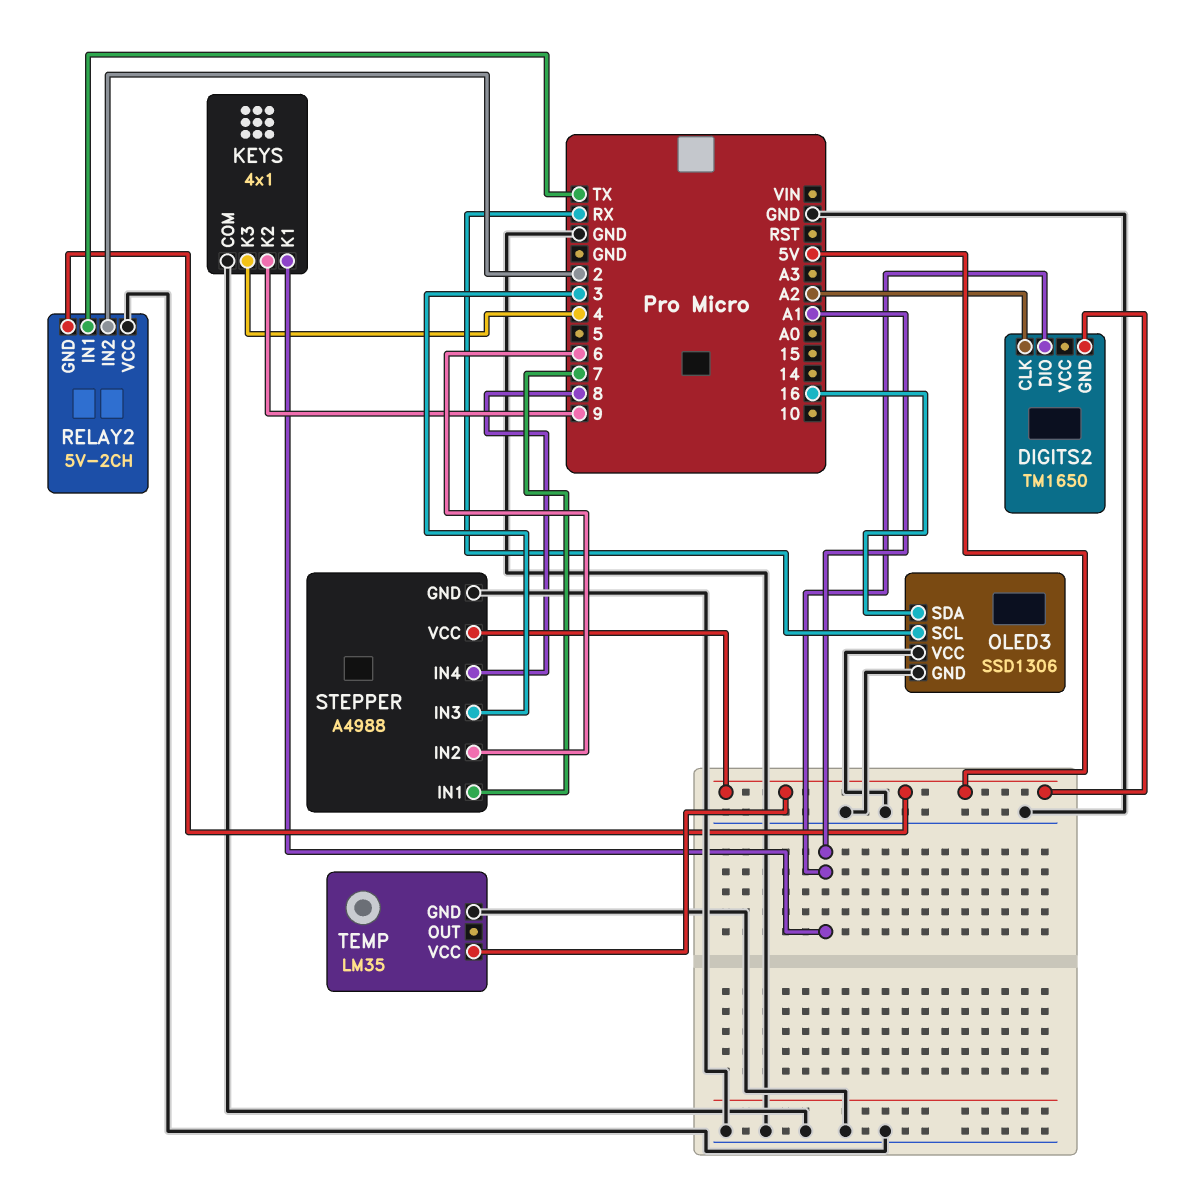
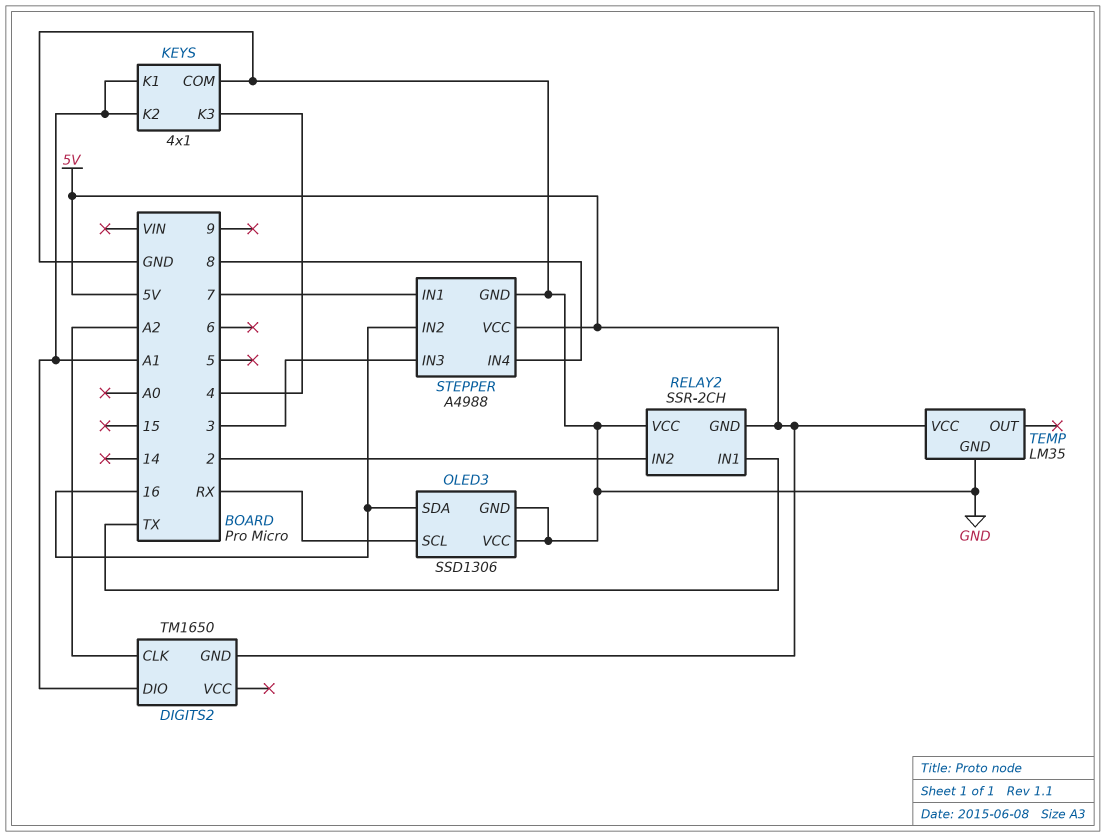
KEYS pin K2: 9 -> A1
RELAY2: 5V-2CH -> SSR-2CH
STEPPER pin IN2: 6 -> 16

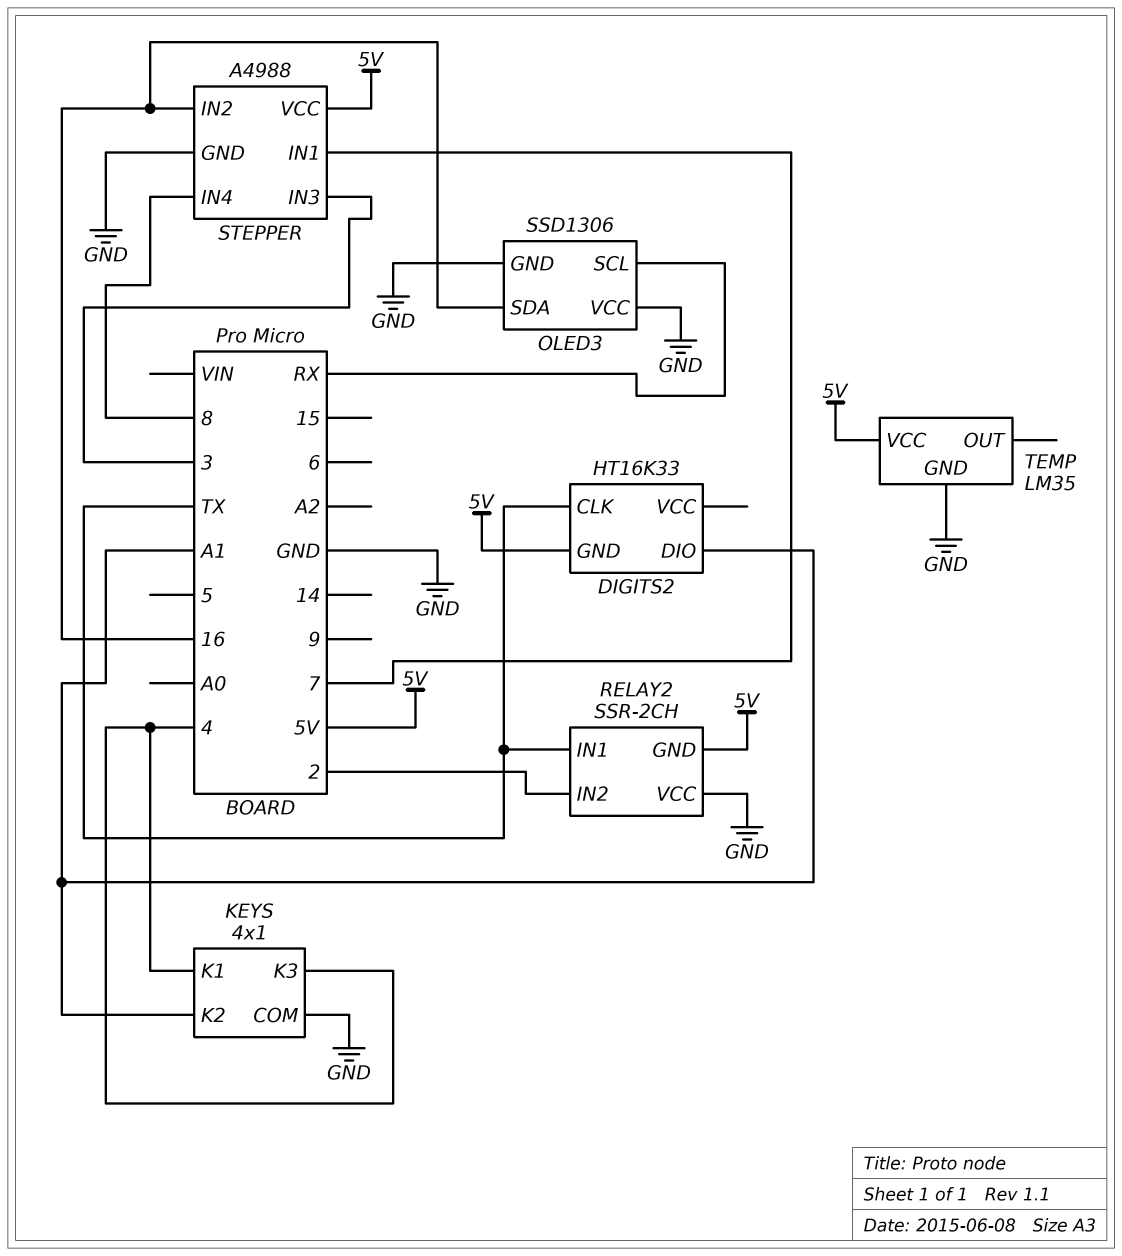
DIGITS2: TM1650 -> HT16K33
DIGITS2 pin CLK: A2 -> TX
KEYS pin K1: A1 -> 4

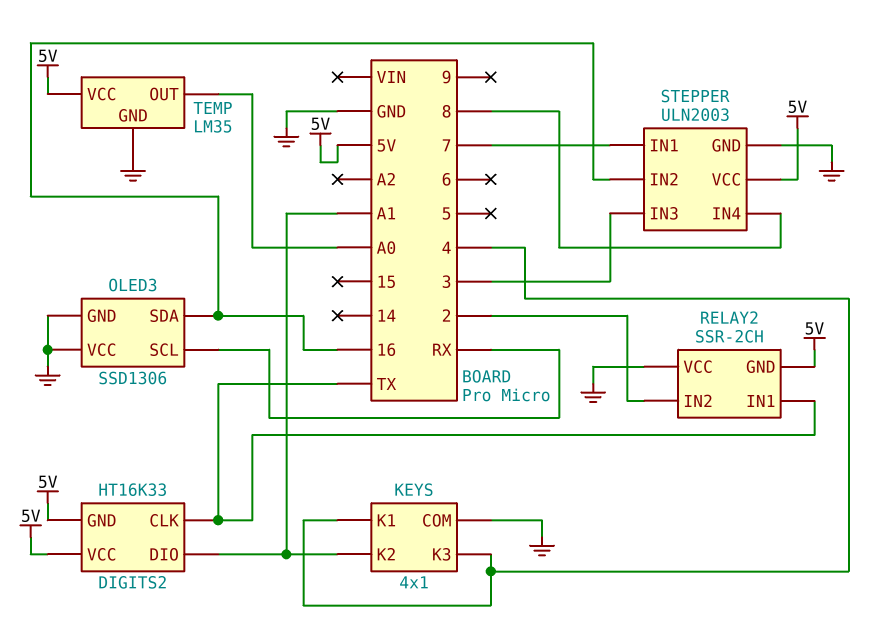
DIGITS2 pin VCC: none -> 5V
STEPPER: A4988 -> ULN2003
TEMP pin OUT: none -> A0

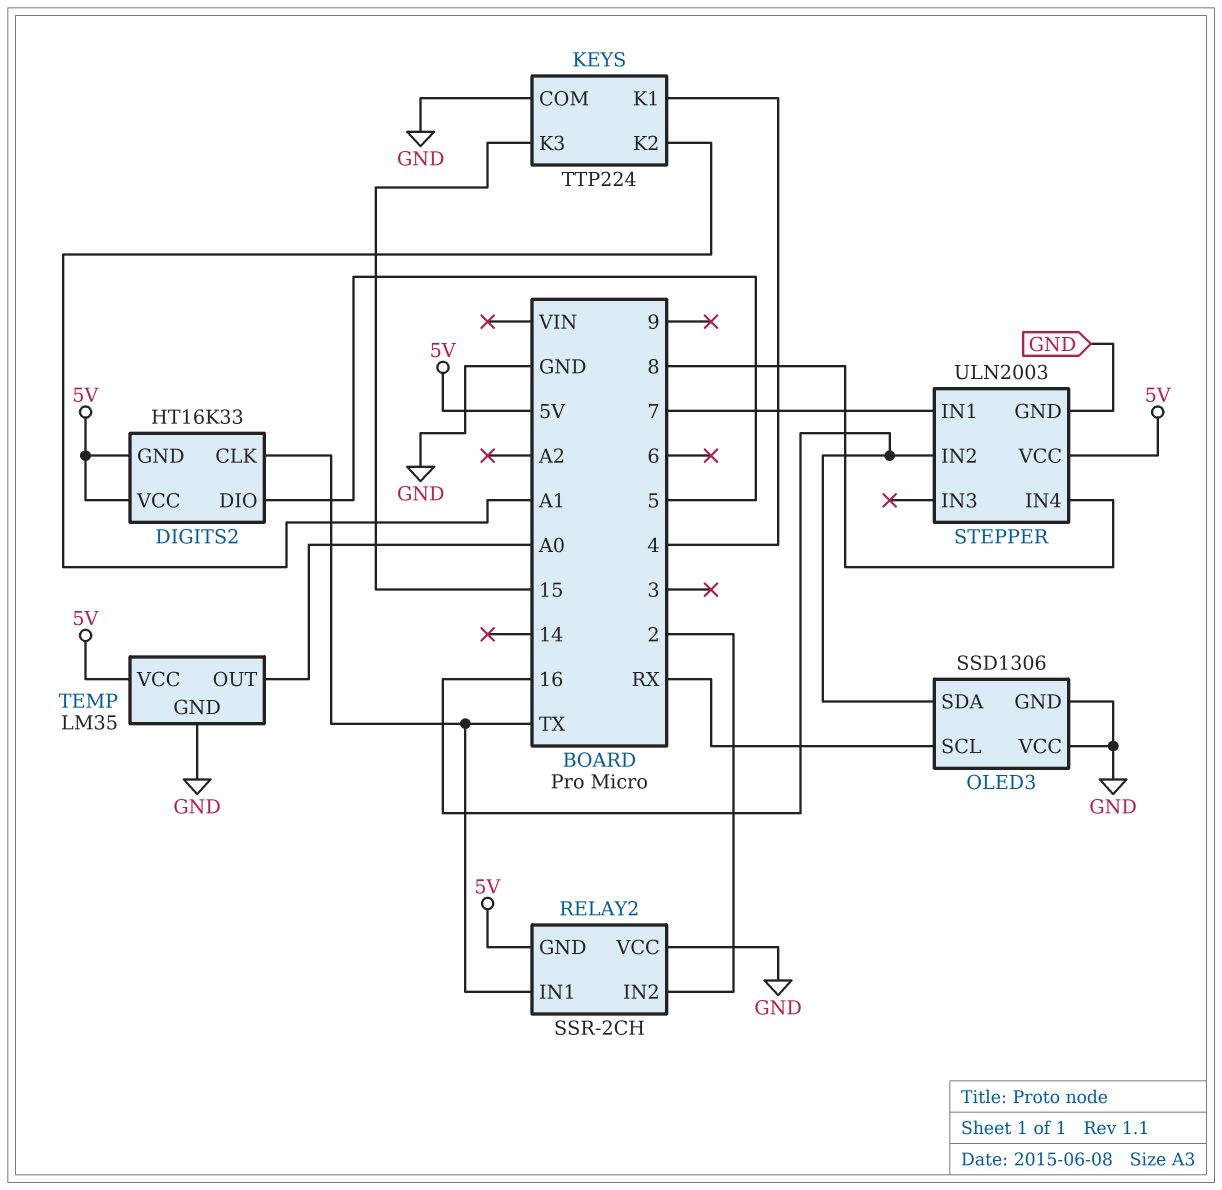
DIGITS2 pin DIO: A1 -> 5
KEYS: 4x1 -> TTP224
KEYS pin K3: 4 -> 15
STEPPER pin IN3: 3 -> none

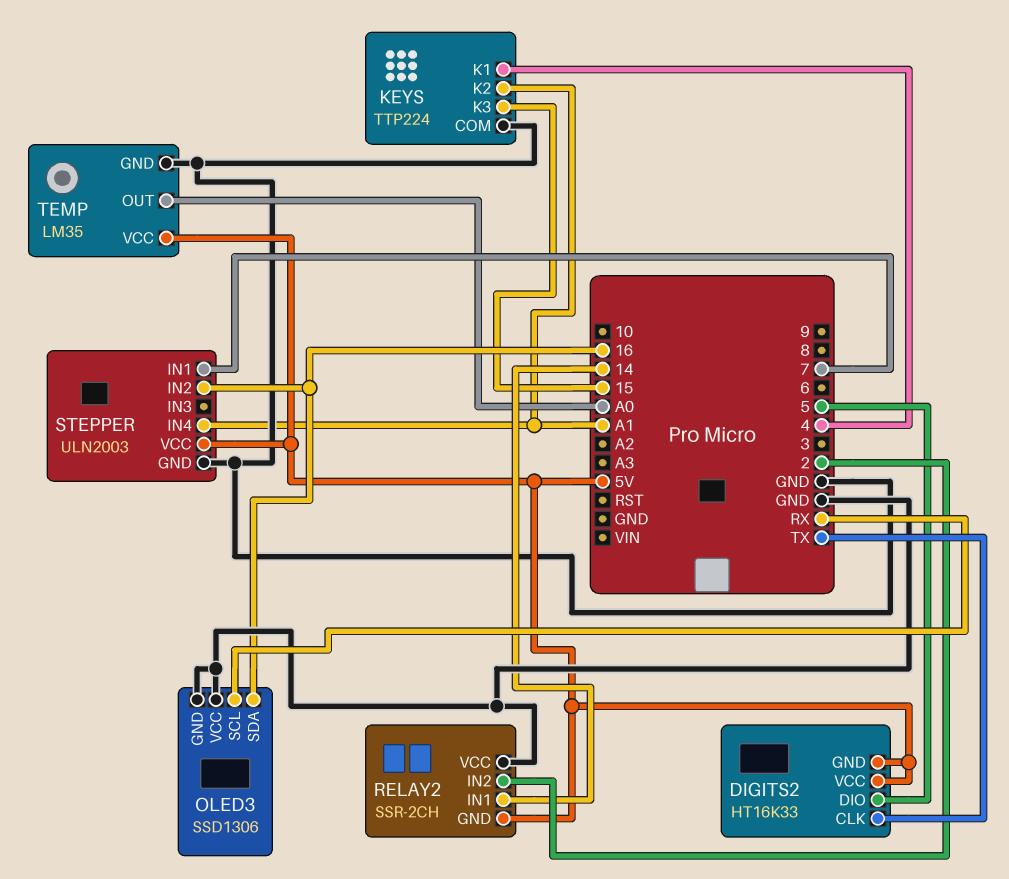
RELAY2 pin IN1: TX -> 14
STEPPER pin IN4: 8 -> A1

